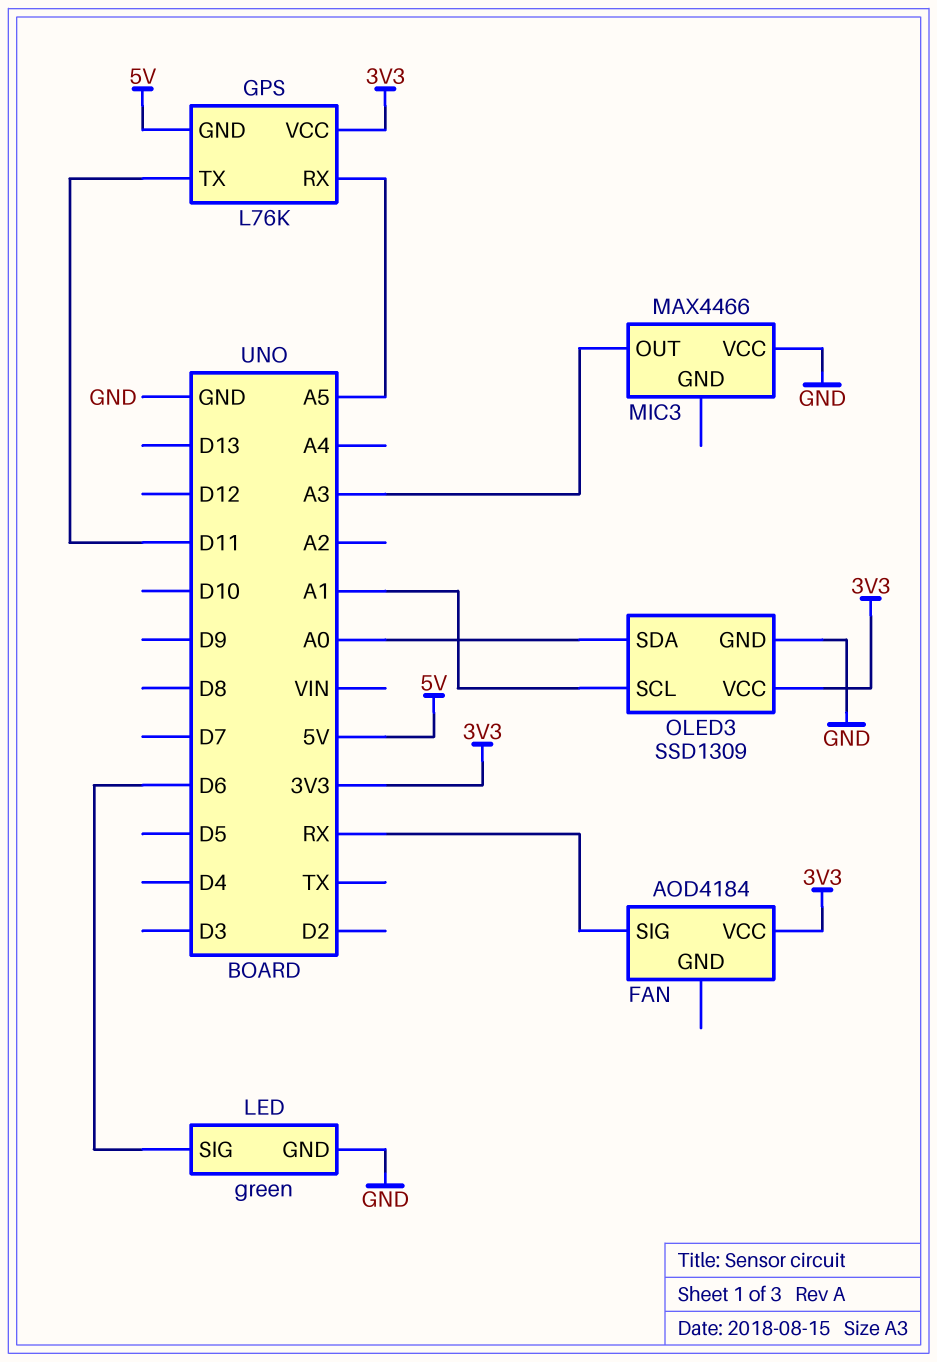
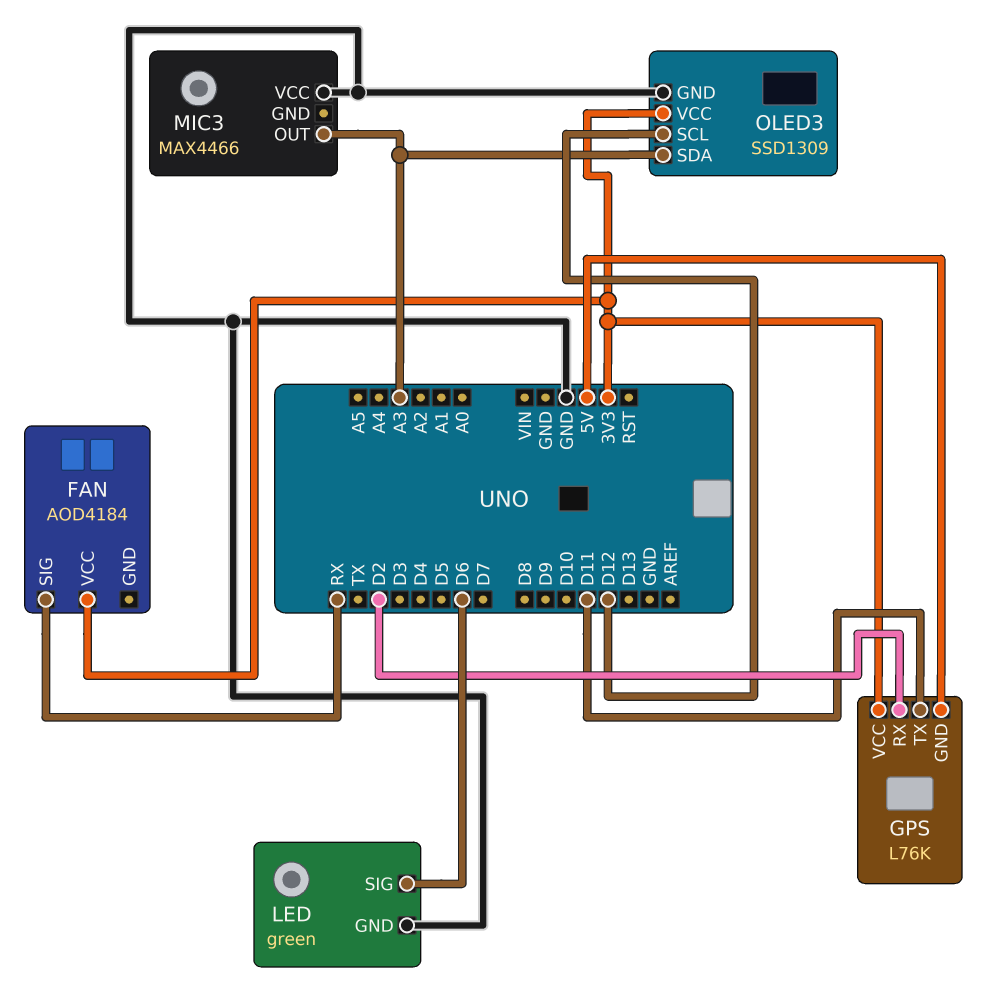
GPS pin RX: A5 -> D2
OLED3 pin SCL: A1 -> D12
OLED3 pin SDA: A0 -> A3

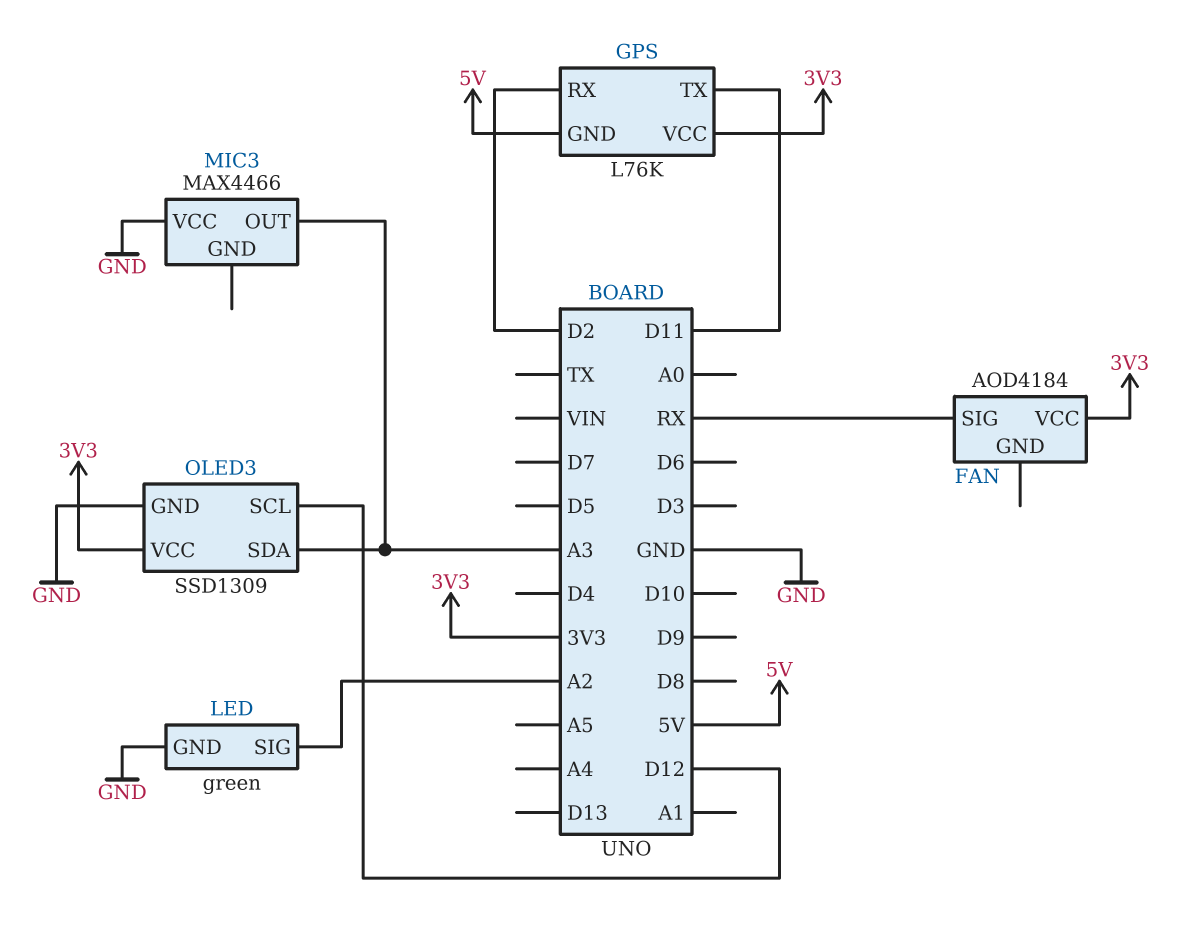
LED pin SIG: D6 -> A2

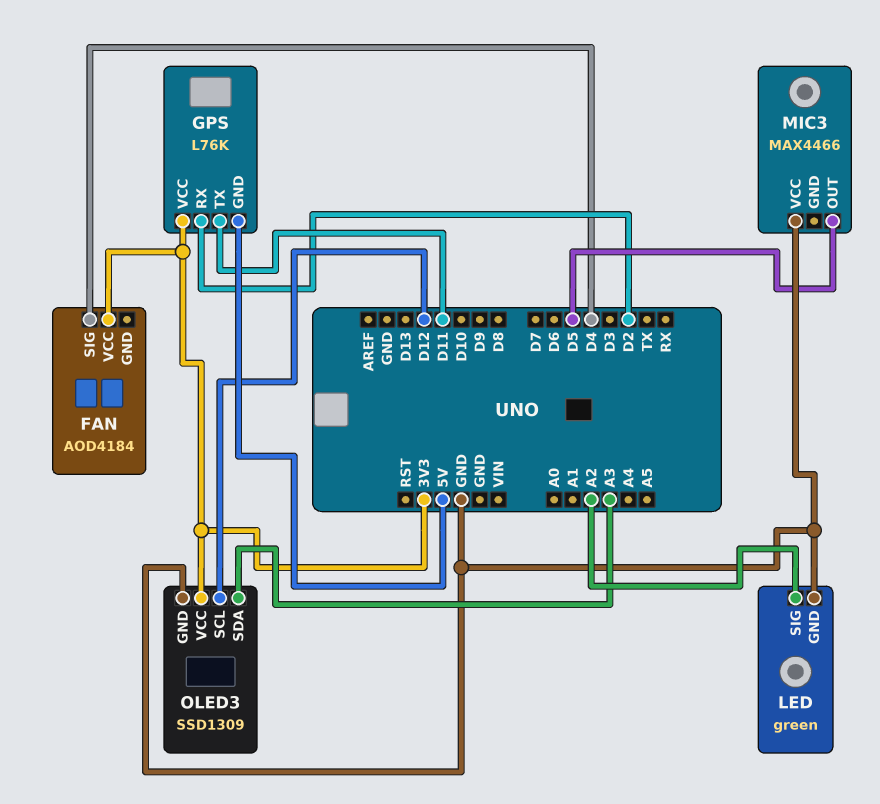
FAN pin SIG: RX -> D4
MIC3 pin OUT: A3 -> D5

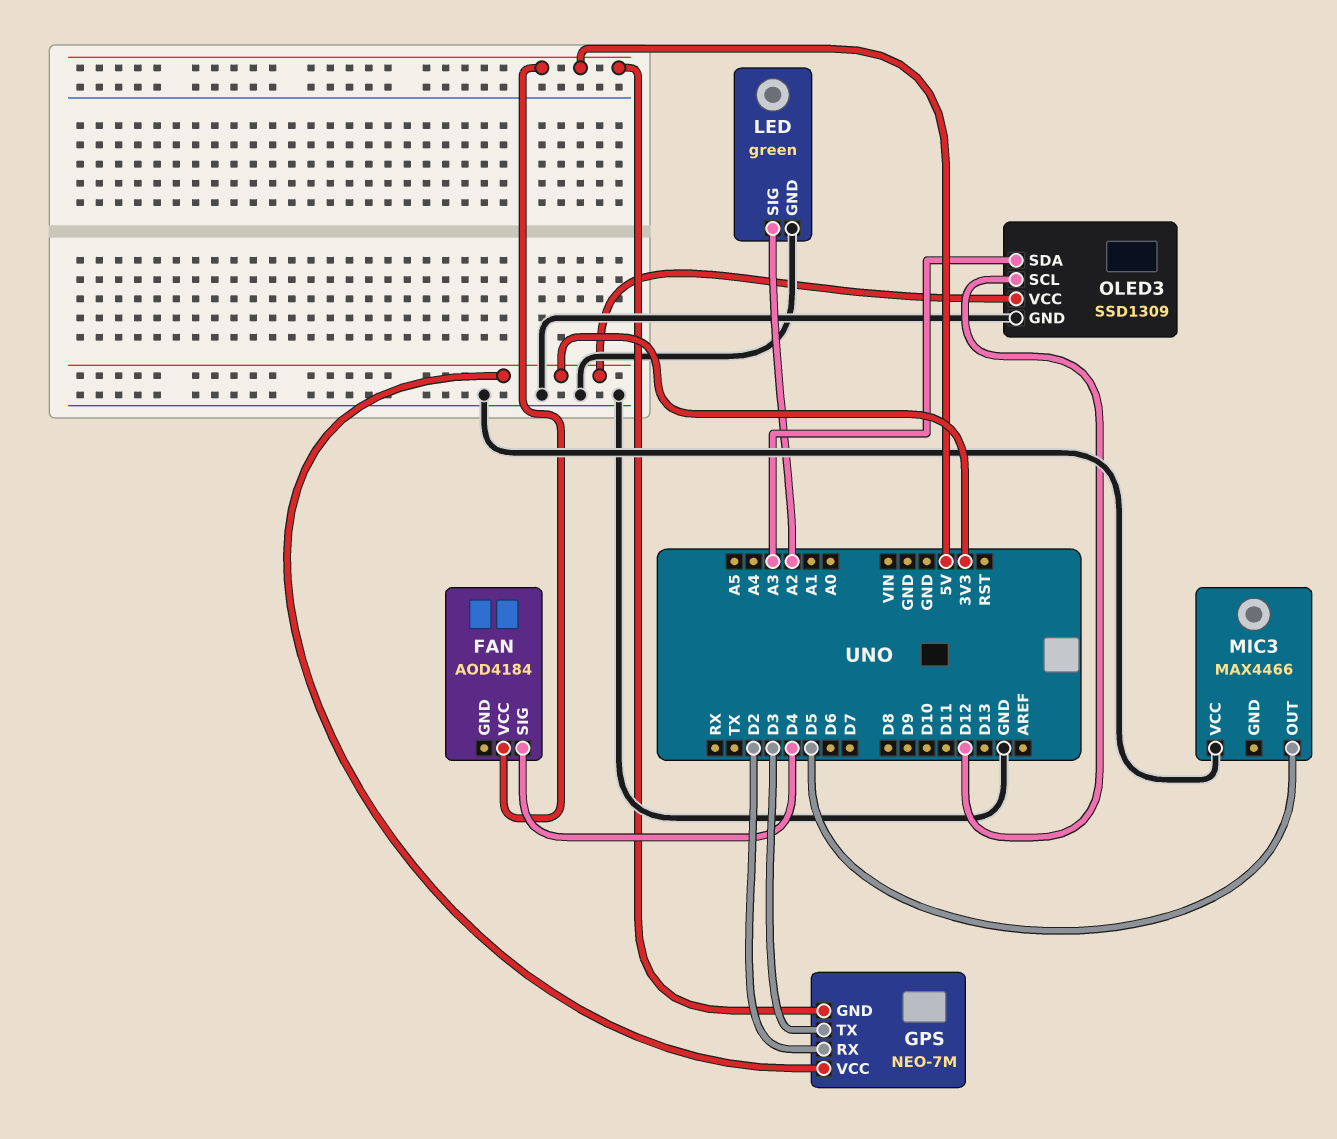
FAN pin VCC: 3V3 -> 5V
GPS: L76K -> NEO-7M
GPS pin TX: D11 -> D3

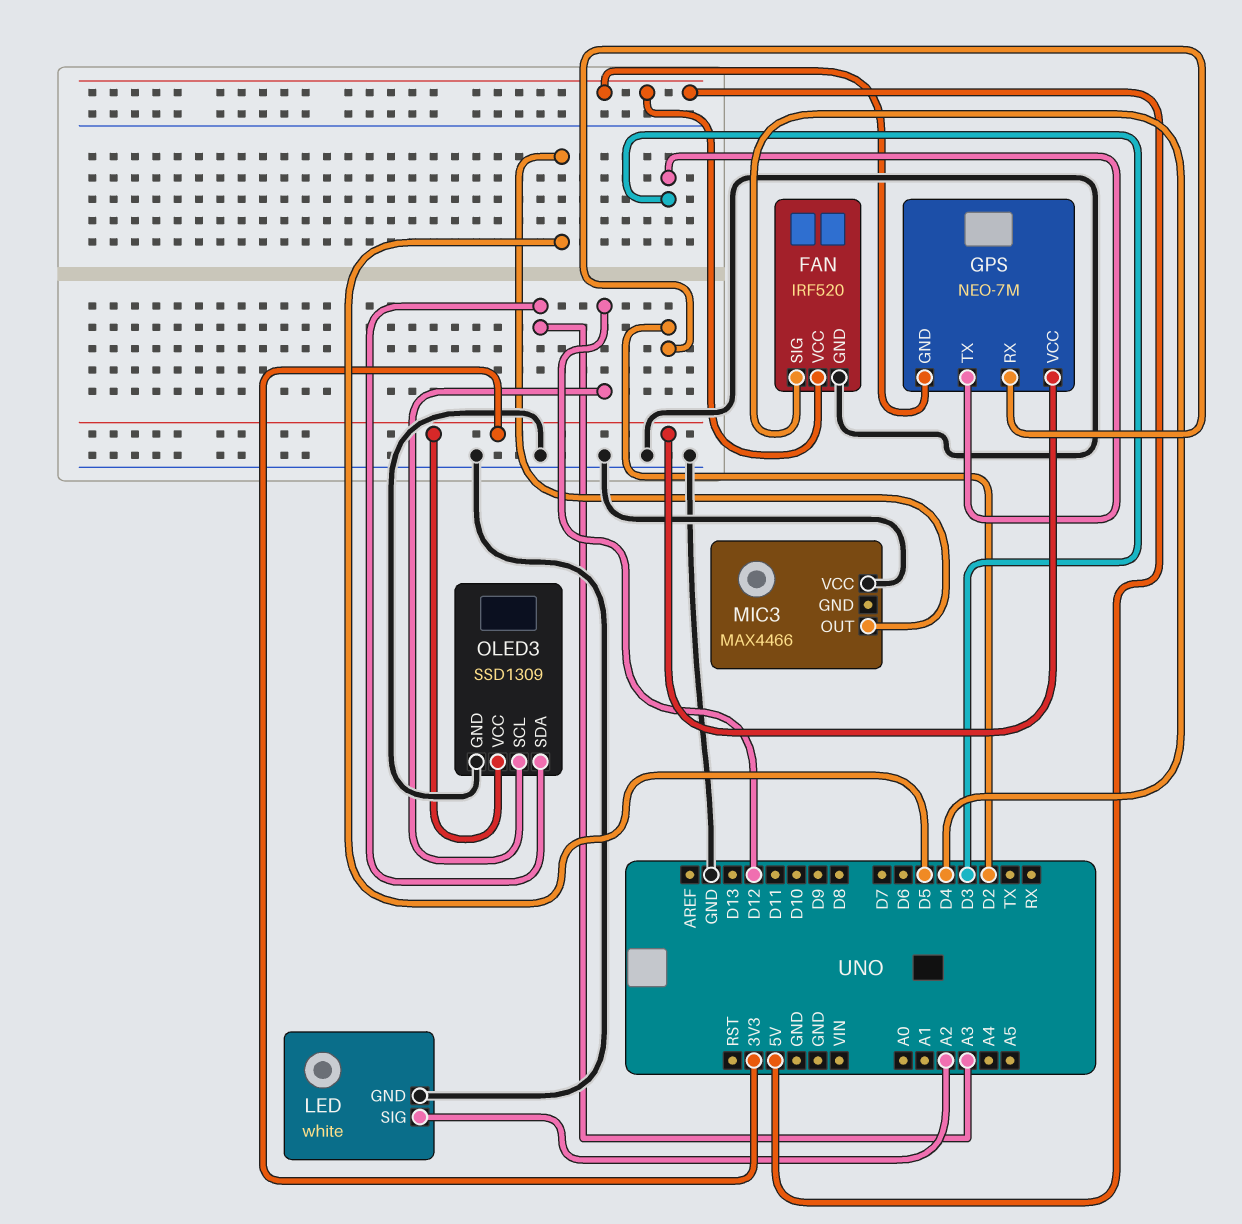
FAN: AOD4184 -> IRF520
FAN pin GND: none -> GND
LED: green -> white

